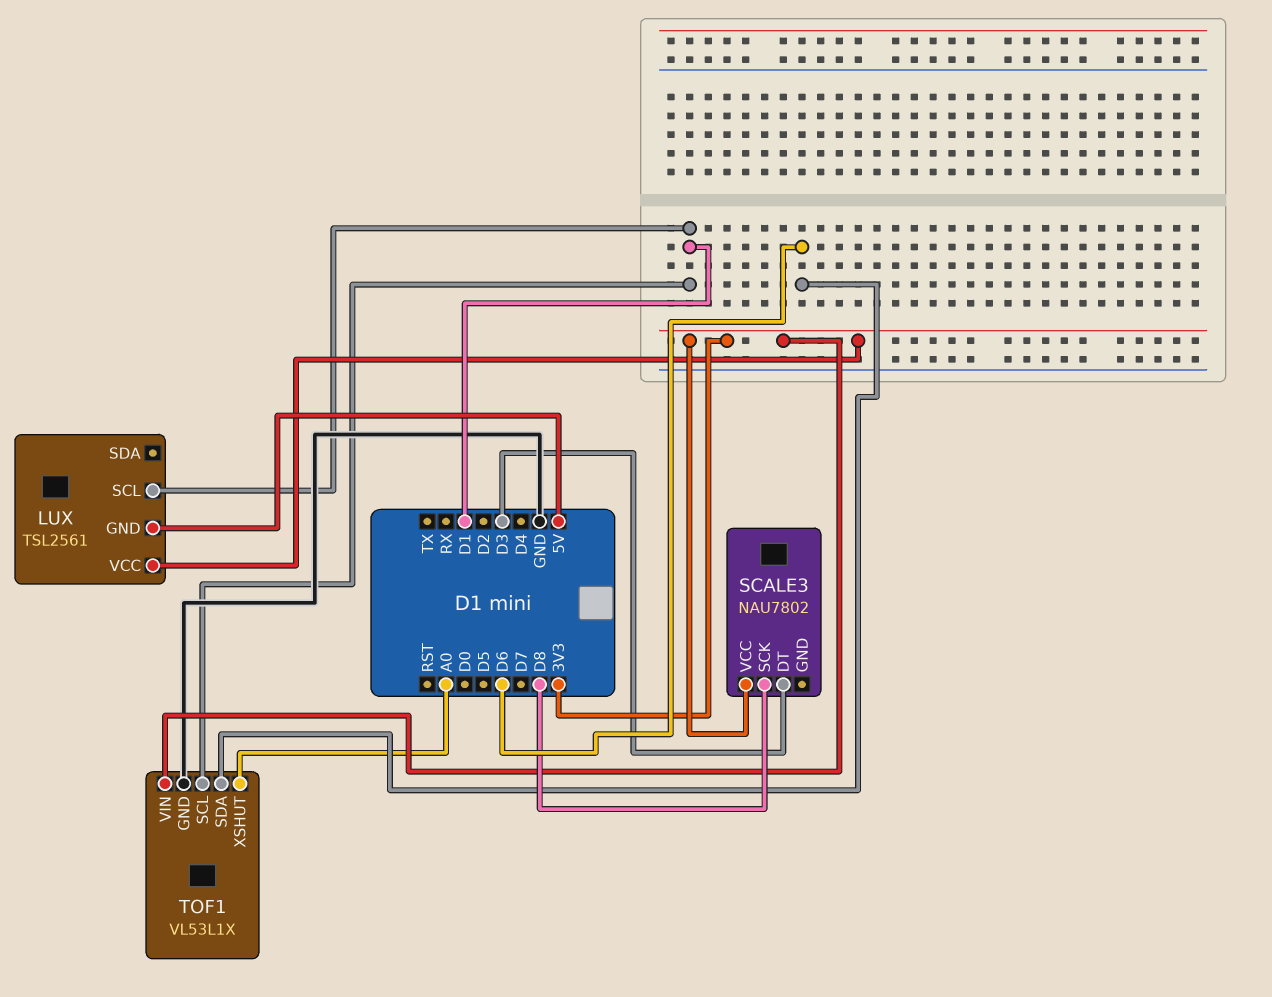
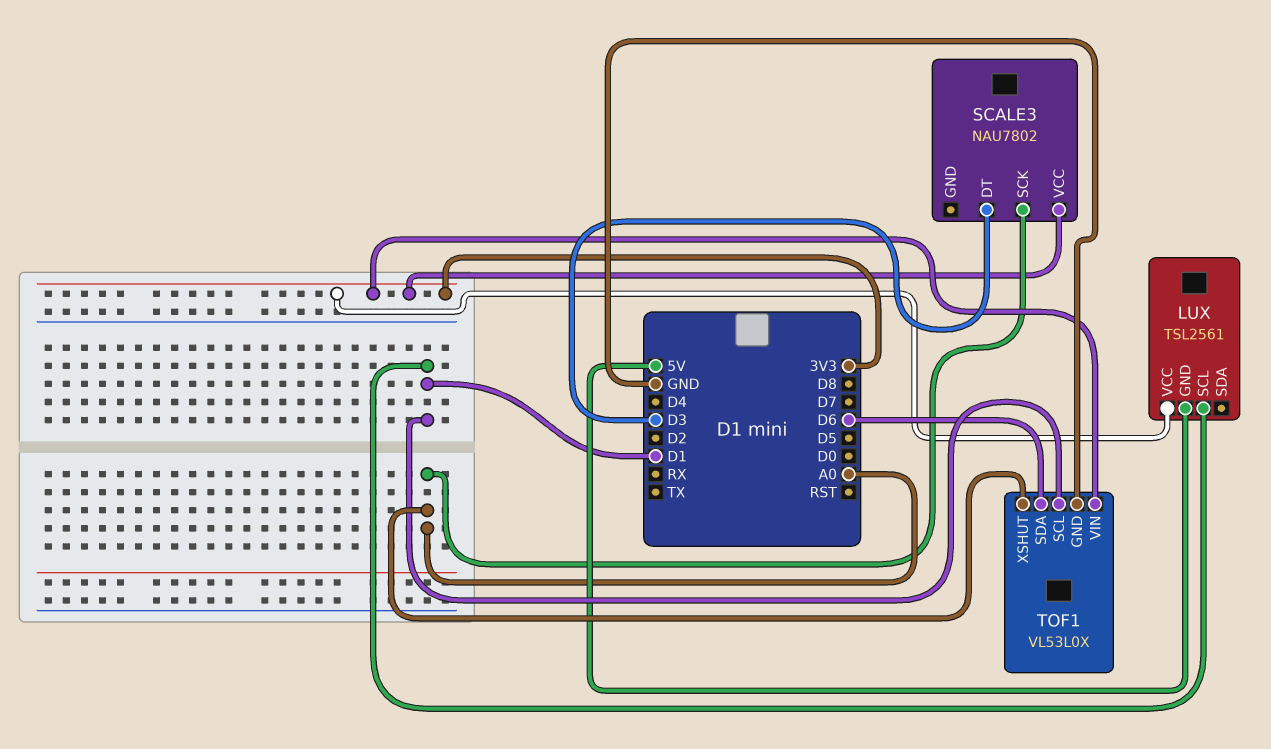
SCALE3 pin SCK: D8 -> A0
TOF1: VL53L1X -> VL53L0X

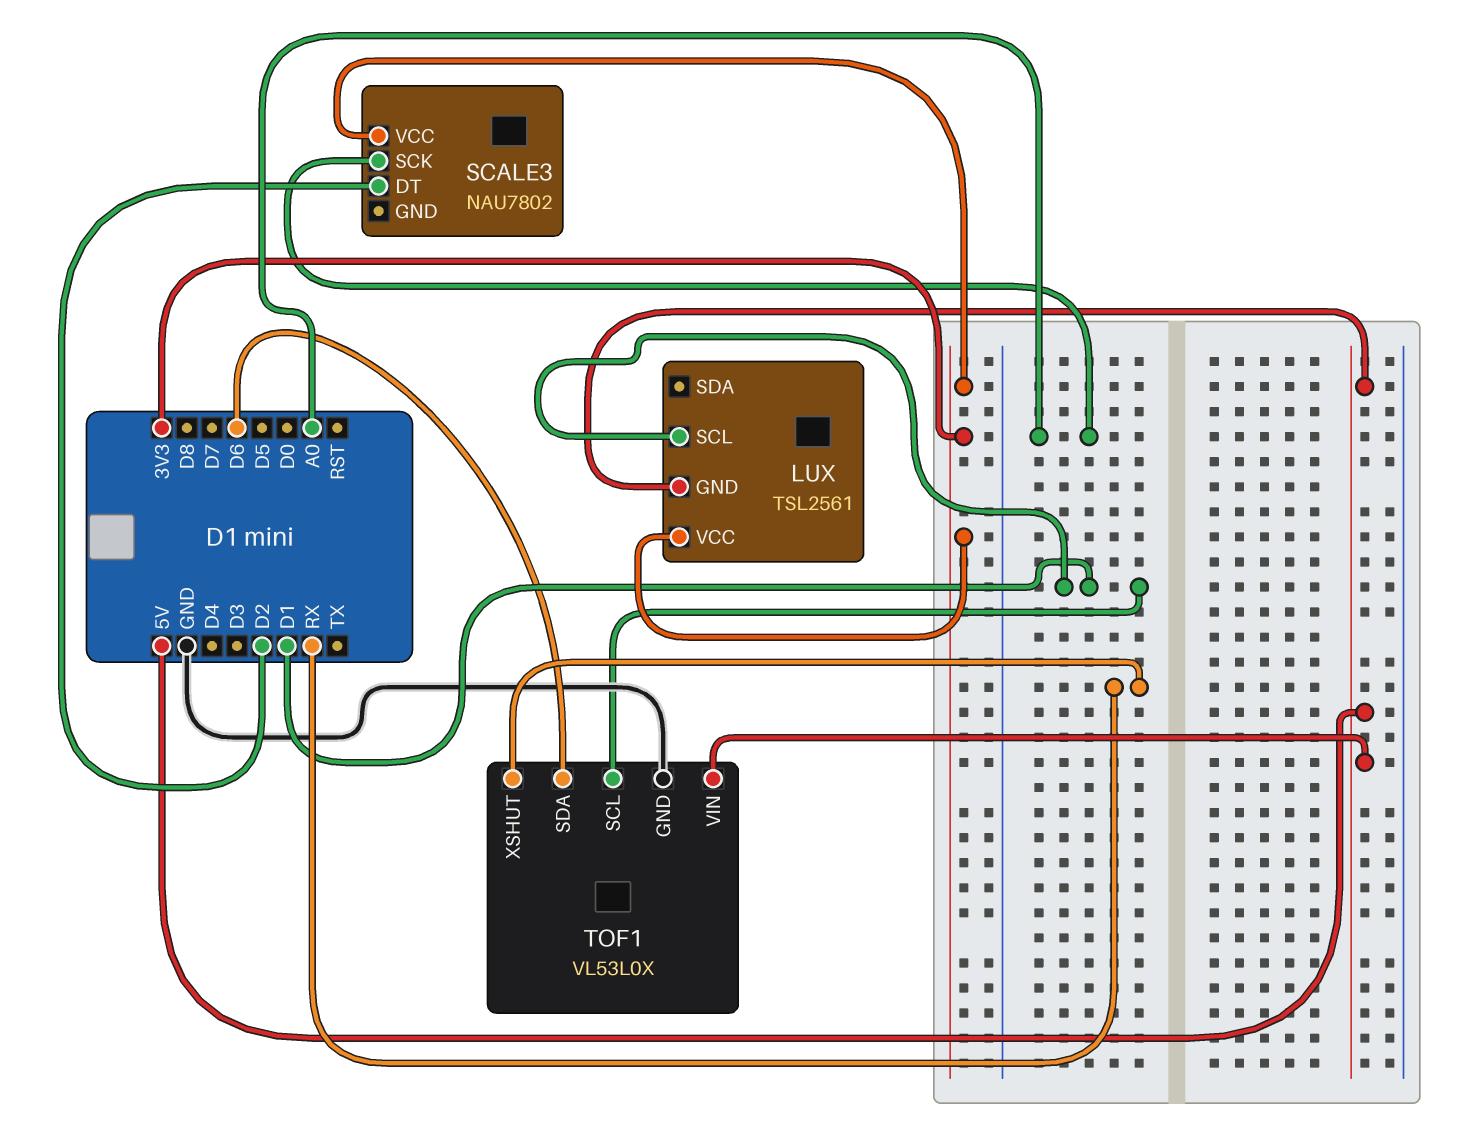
SCALE3 pin DT: D3 -> D2
TOF1 pin VIN: 3V3 -> 5V
TOF1 pin XSHUT: A0 -> RX

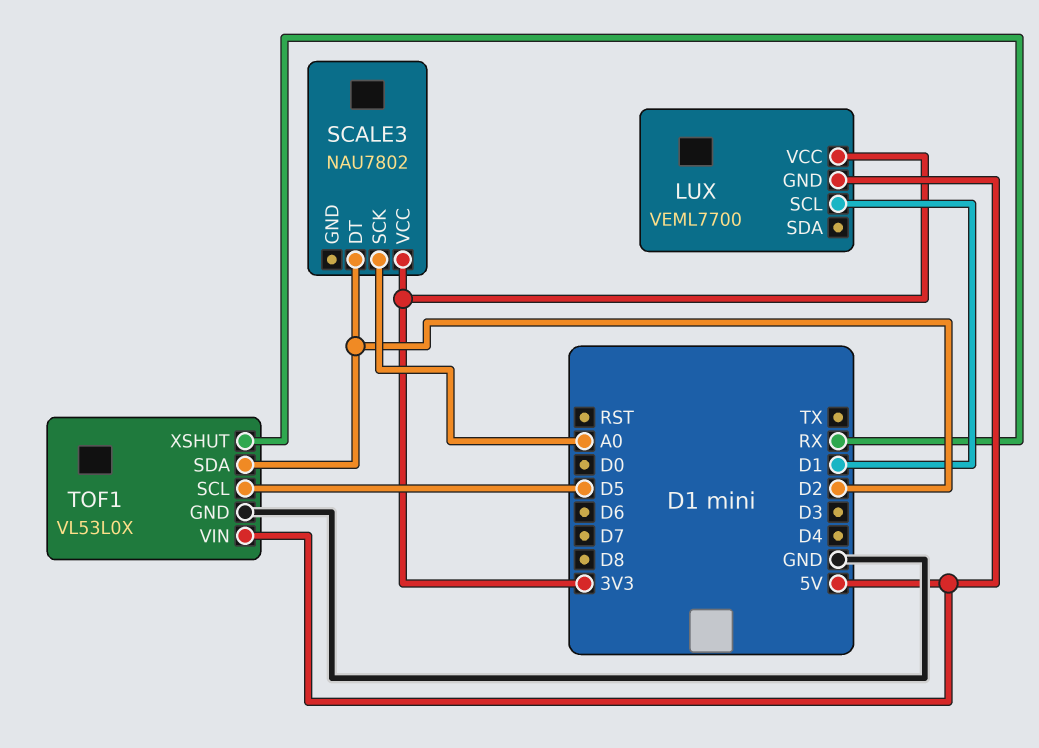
LUX: TSL2561 -> VEML7700
TOF1 pin SCL: D1 -> D5
TOF1 pin SDA: D6 -> D2

